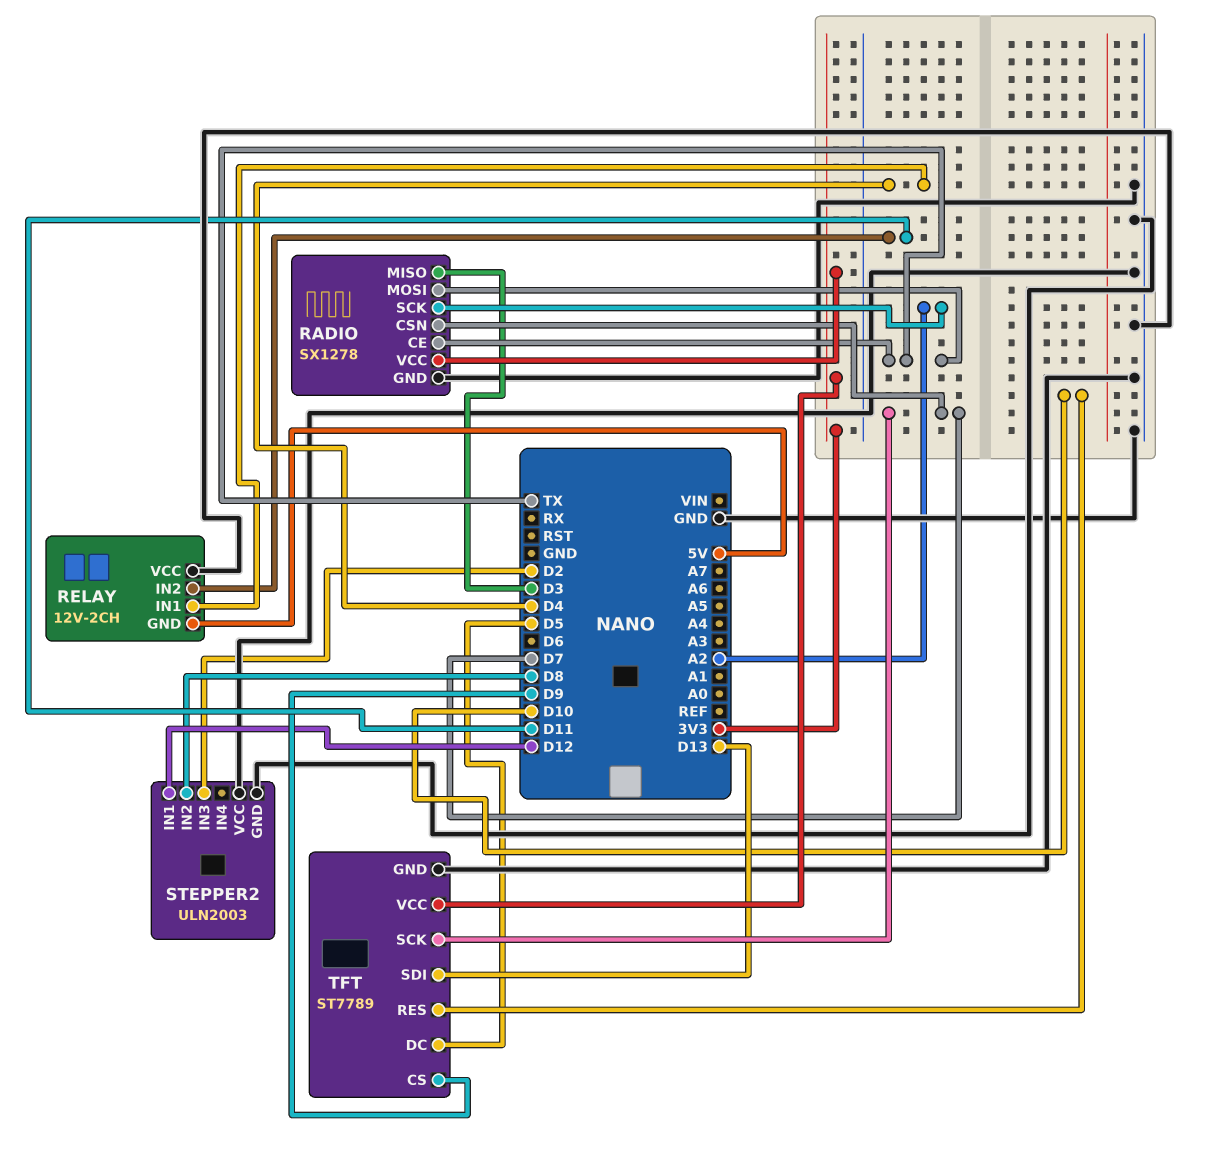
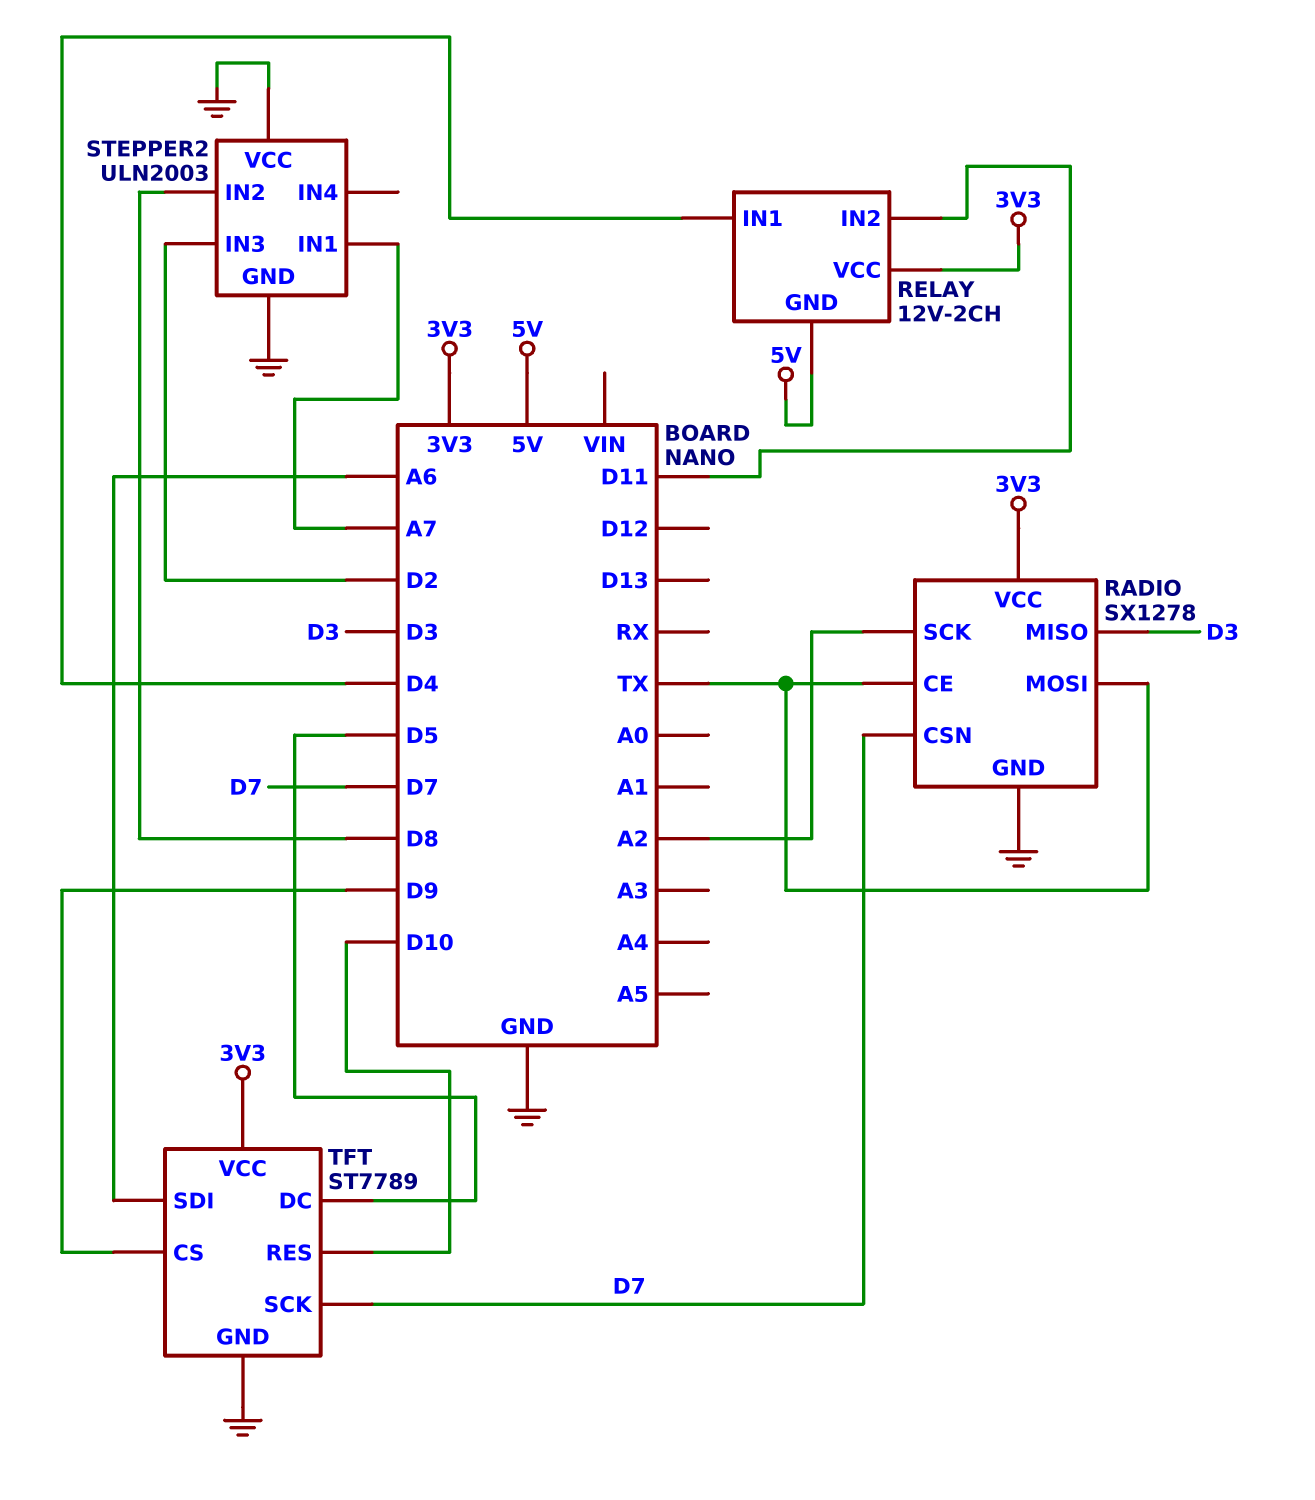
RELAY pin VCC: GND -> 3V3
STEPPER2 pin IN1: D12 -> A7
TFT pin SDI: D13 -> A6

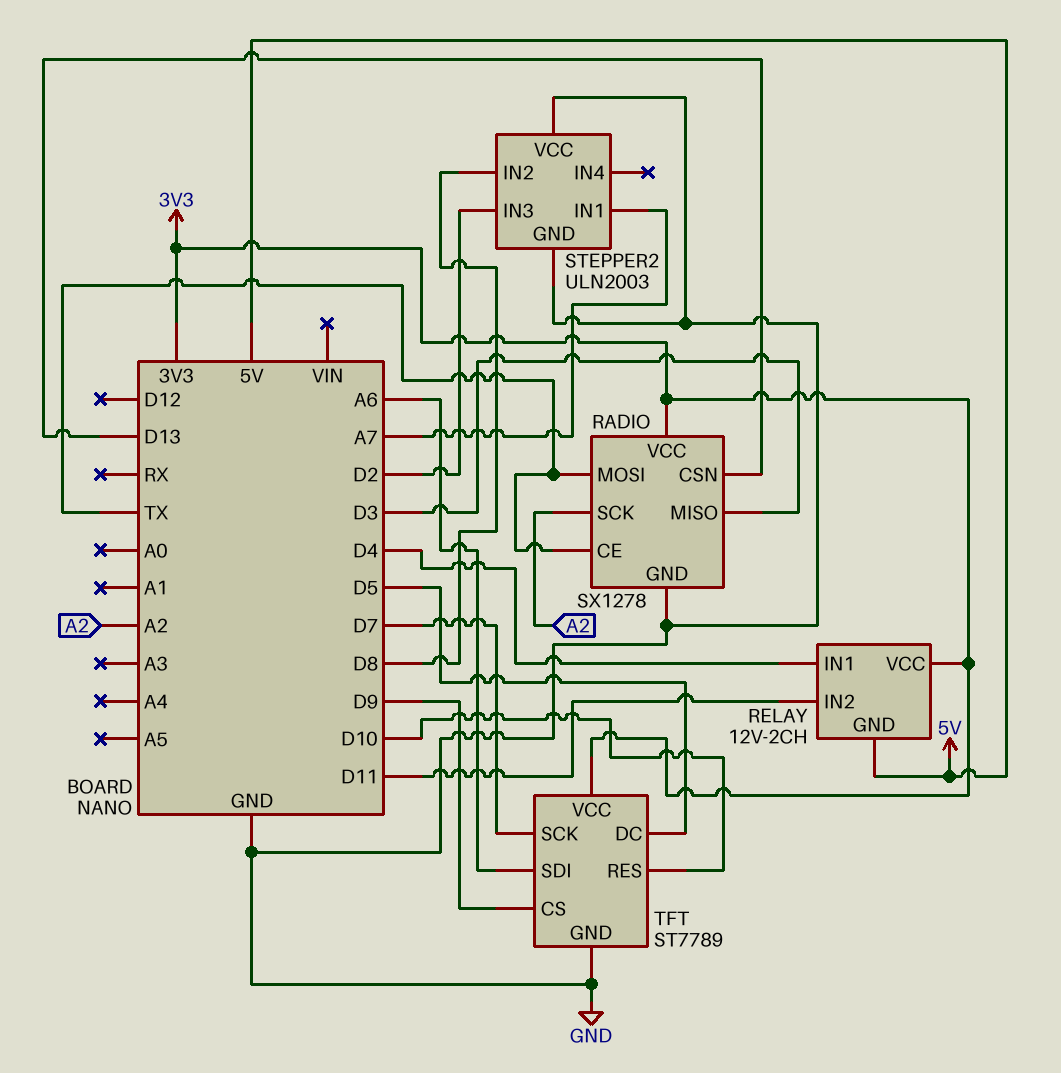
RADIO pin CSN: D7 -> D13

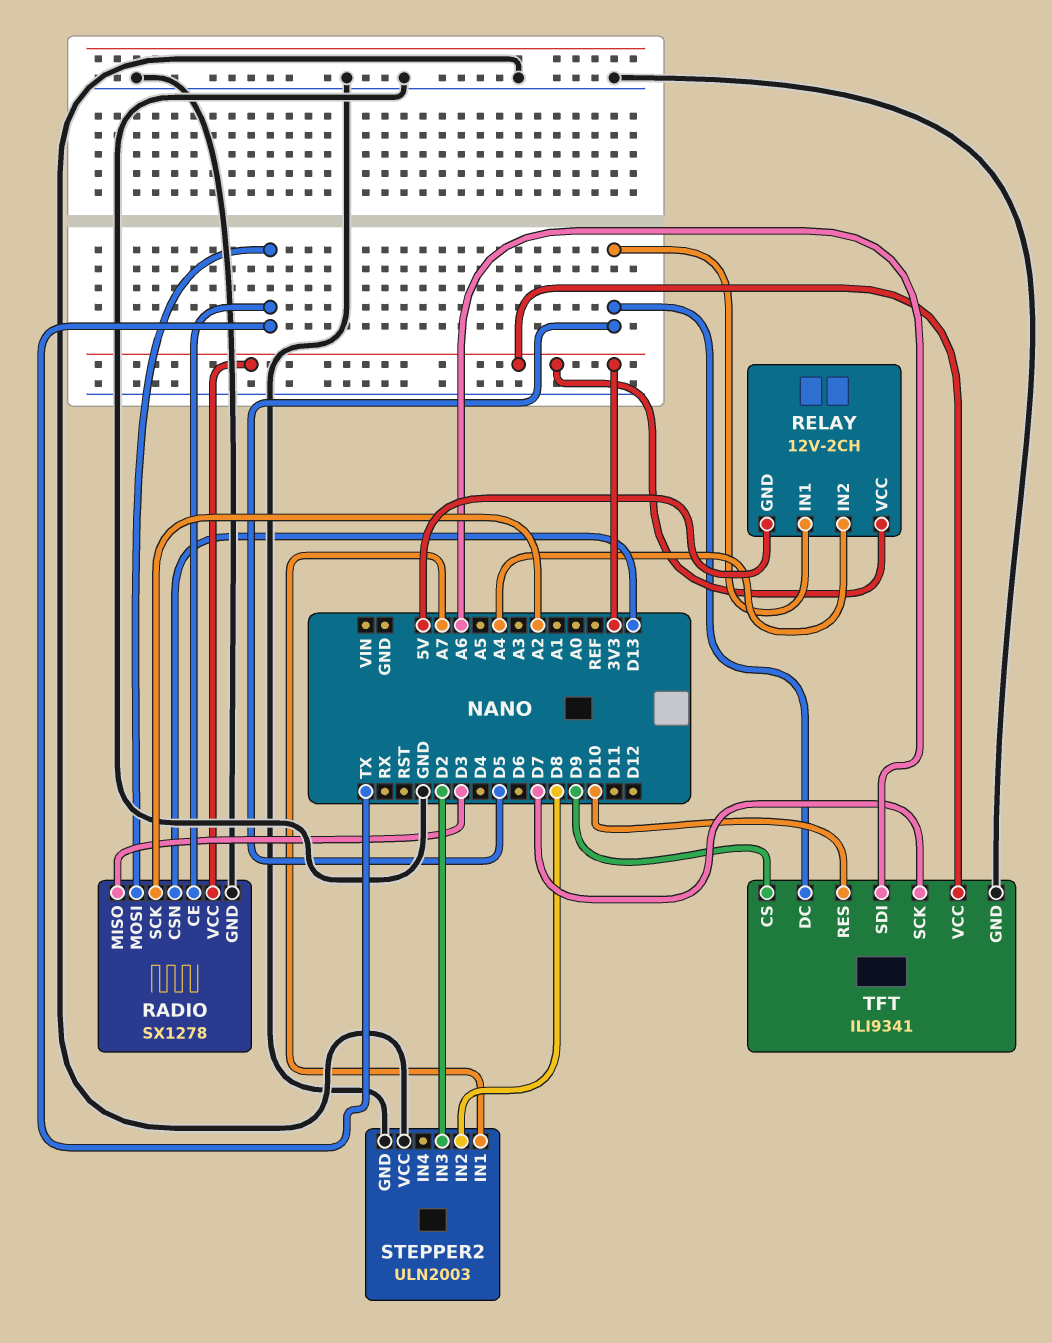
RELAY pin IN1: D4 -> D5
RELAY pin IN2: D11 -> A4
TFT: ST7789 -> ILI9341

